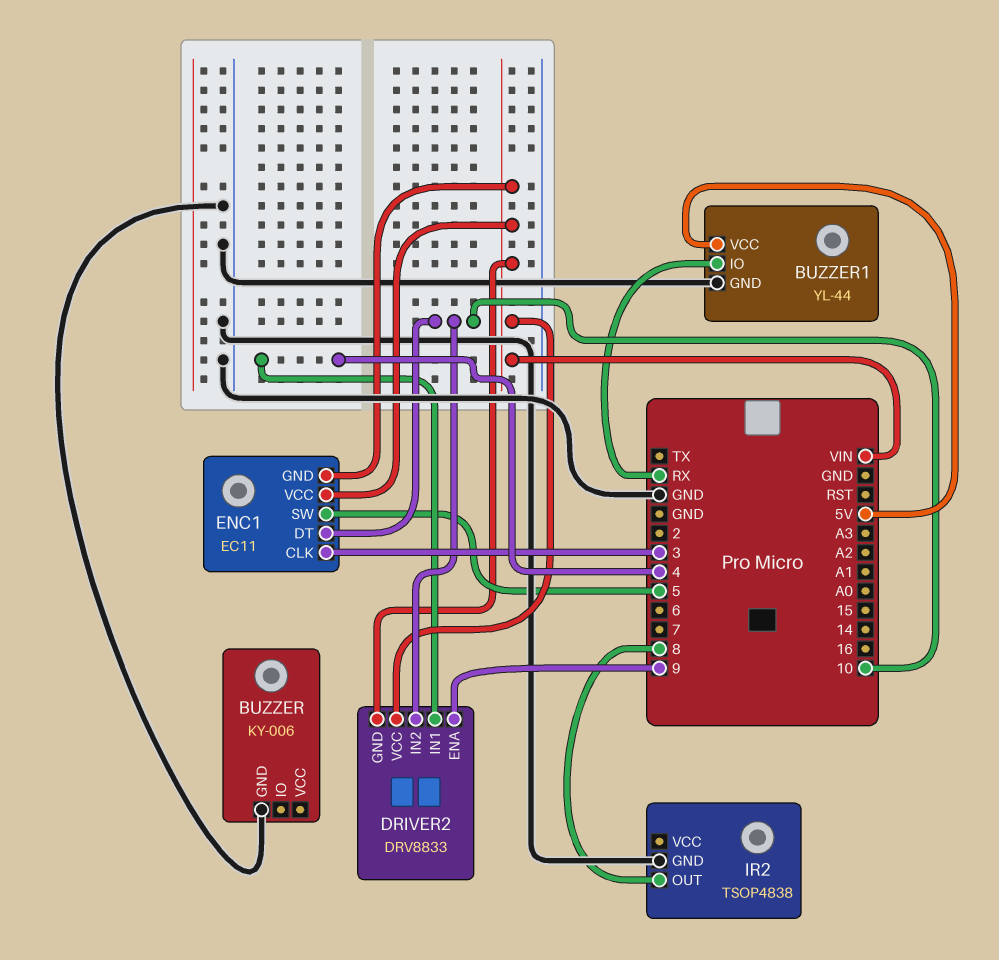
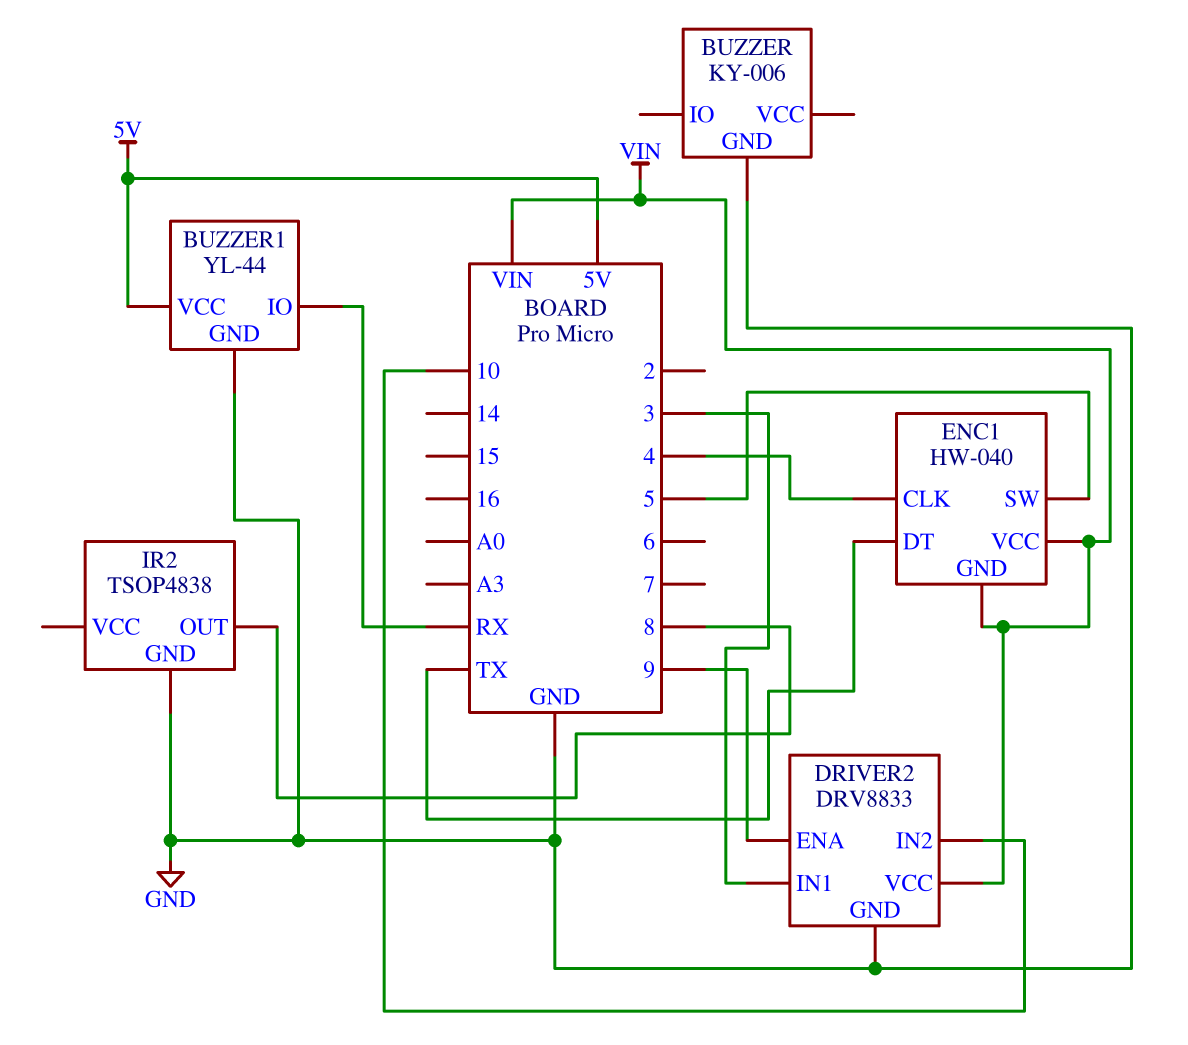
DRIVER2 pin GND: VIN -> GND
DRIVER2 pin IN1: 4 -> 3
ENC1: EC11 -> HW-040
ENC1 pin CLK: 3 -> 4
ENC1 pin DT: 10 -> TX

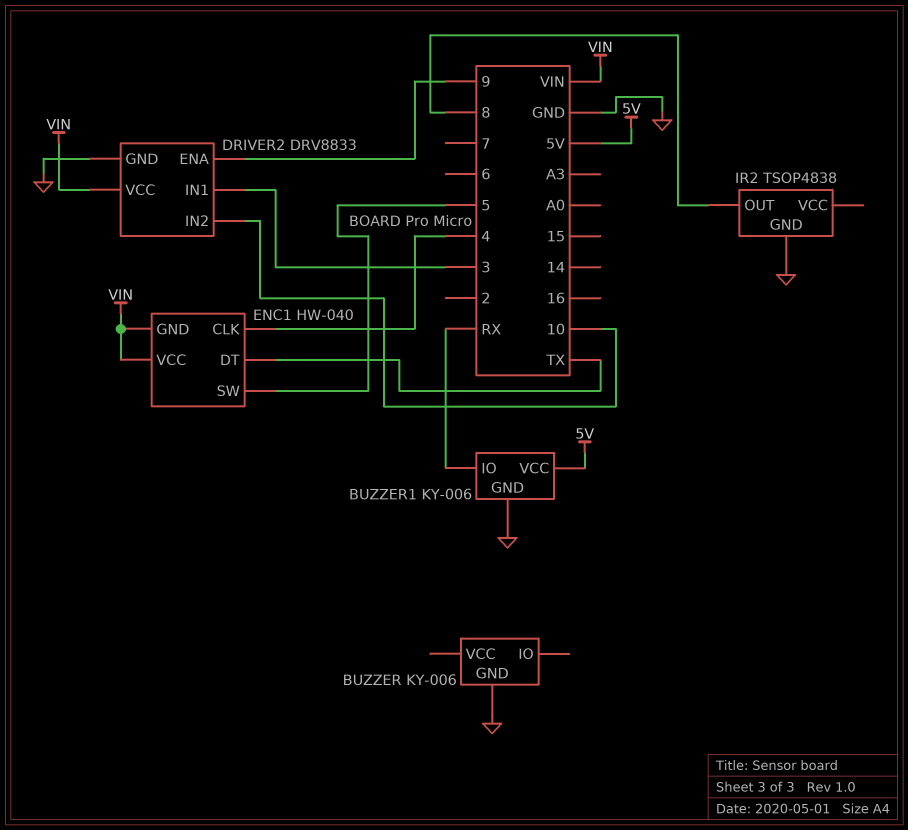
BUZZER1: YL-44 -> KY-006

